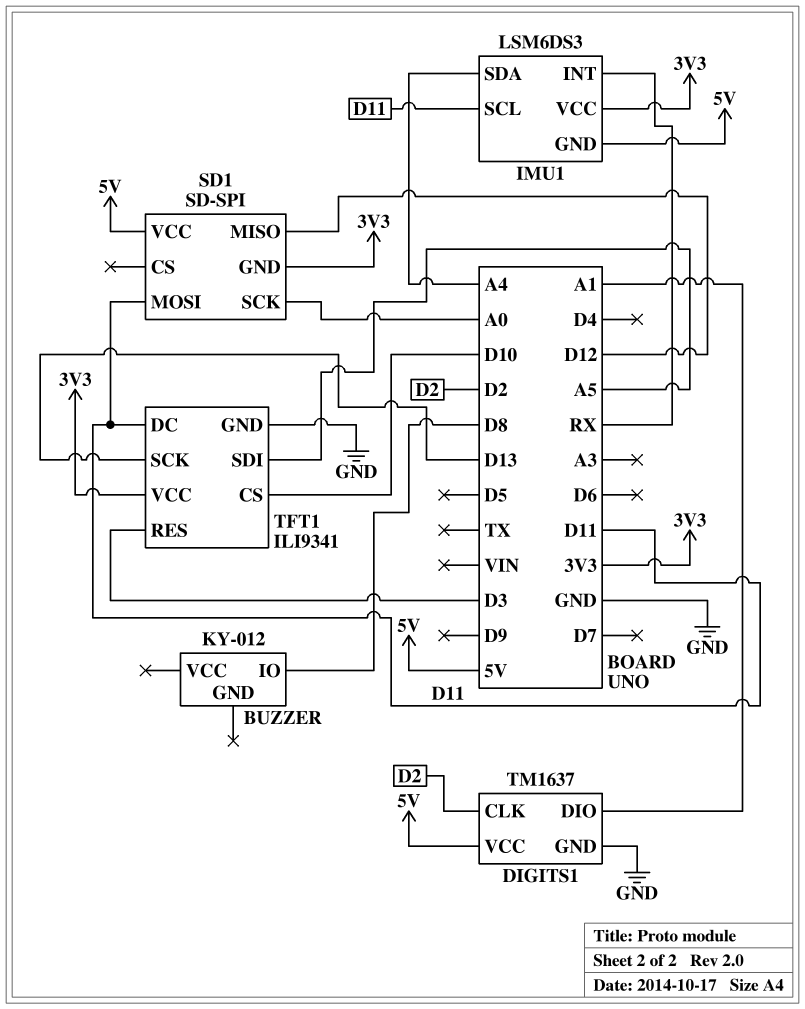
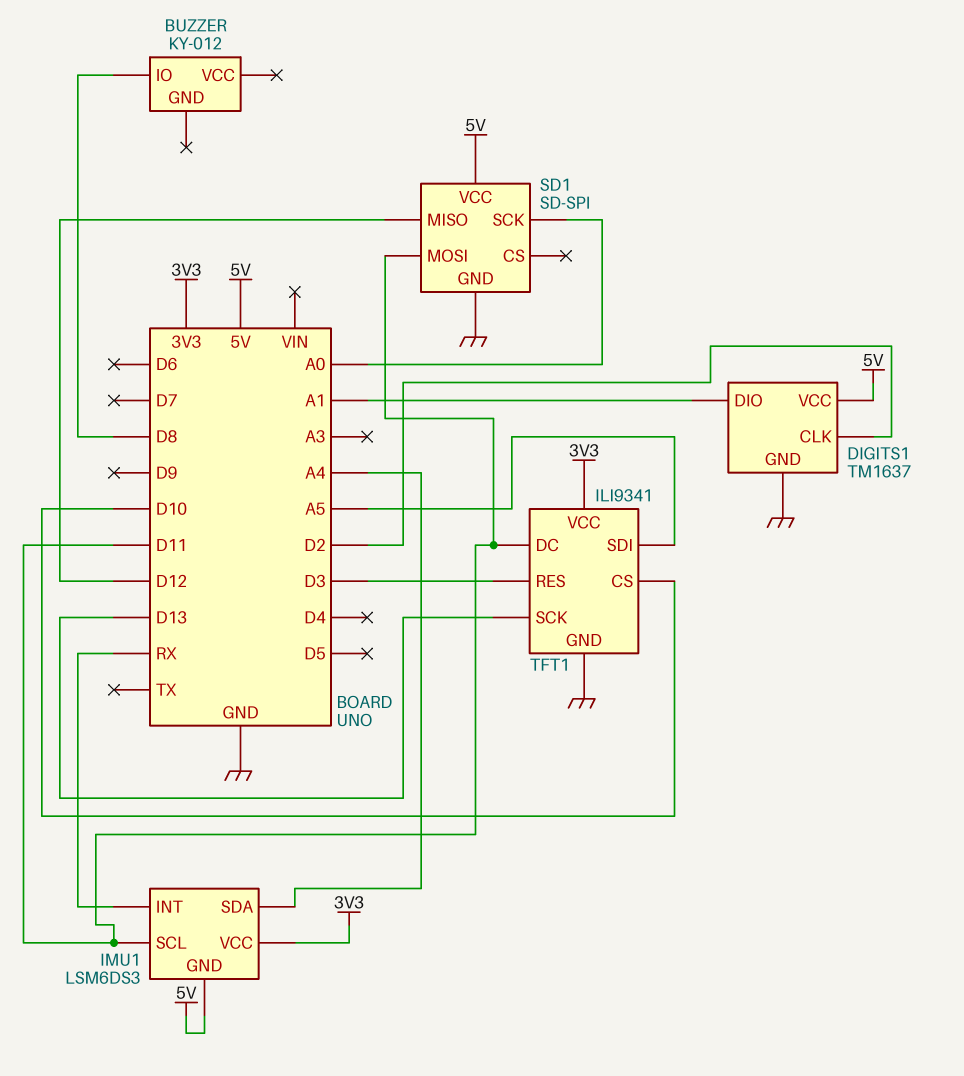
SD1 pin GND: 3V3 -> GND

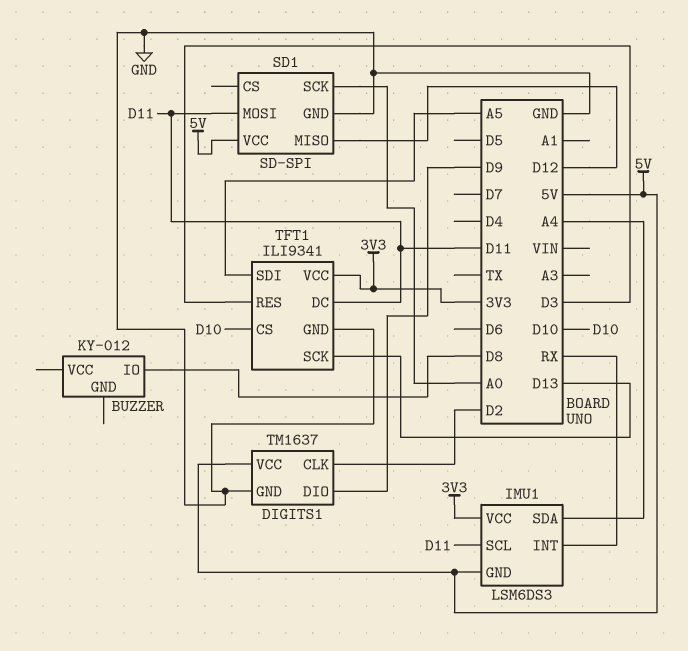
DIGITS1 pin DIO: A1 -> D9

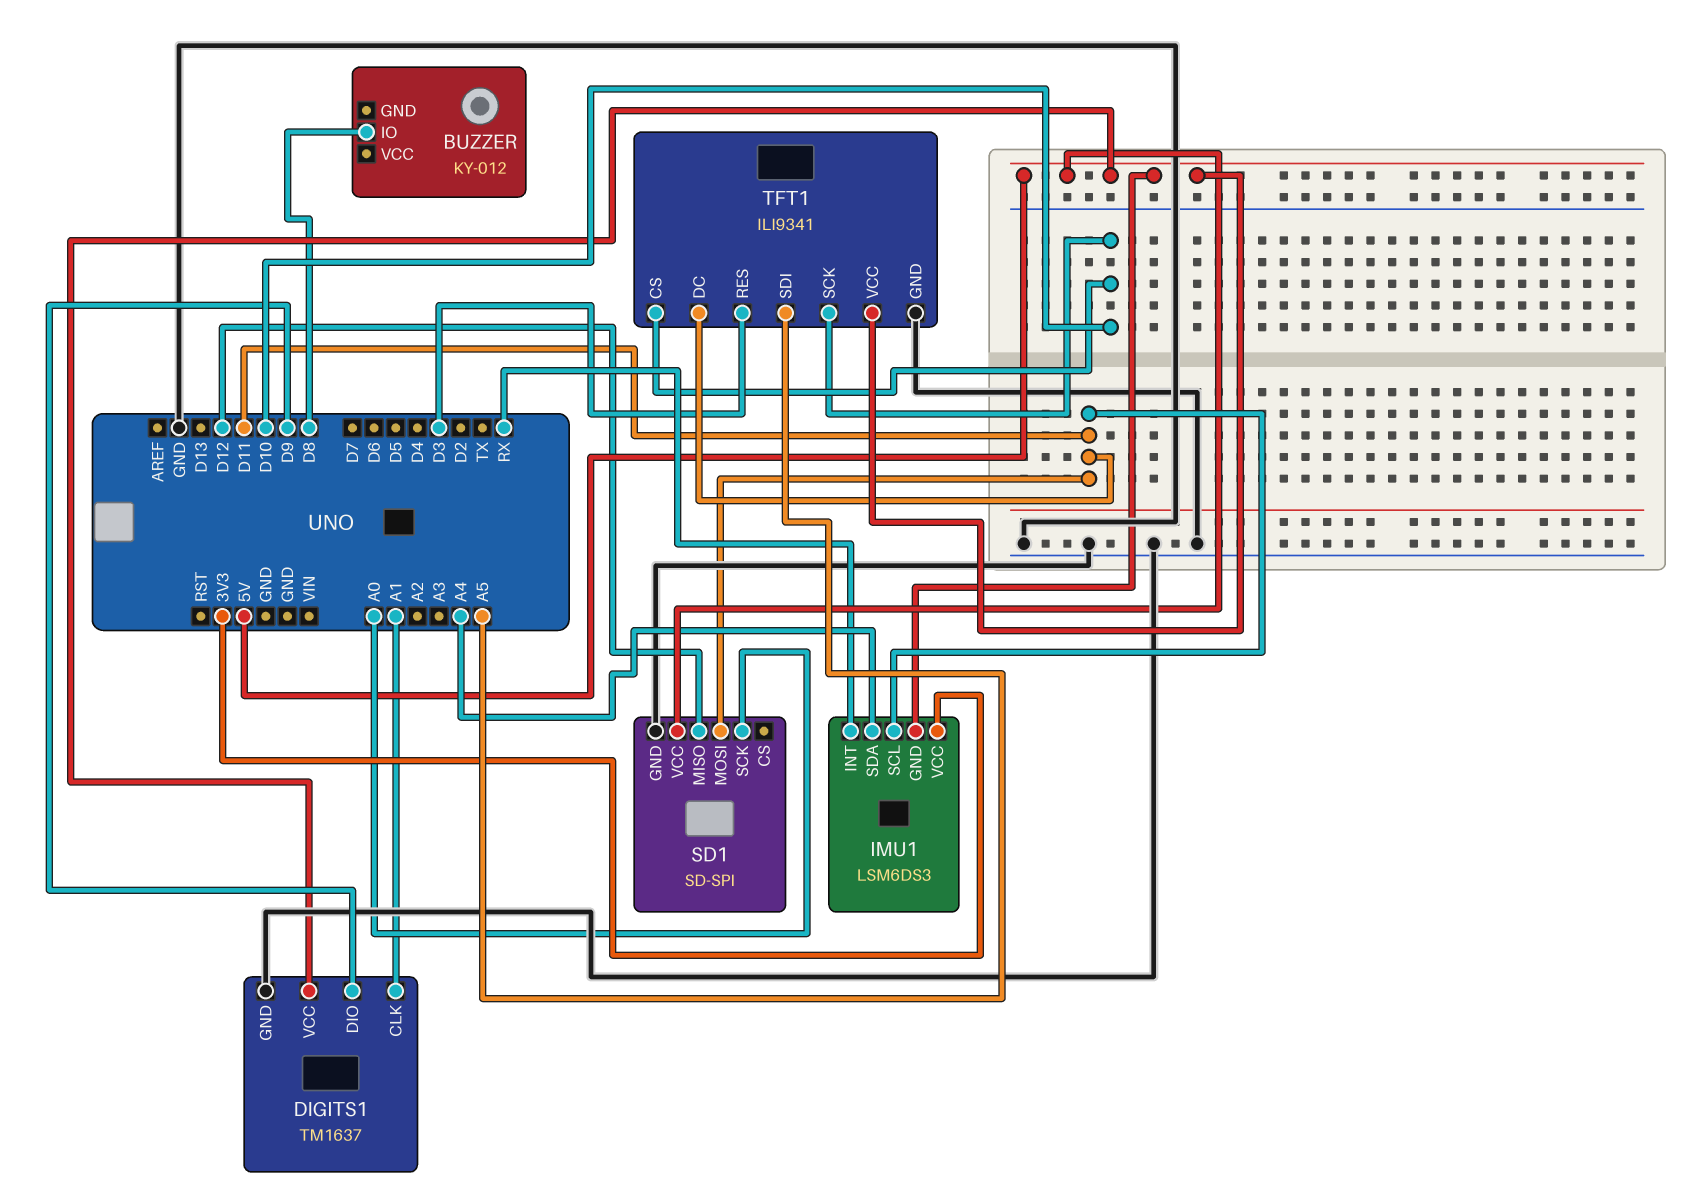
DIGITS1 pin CLK: D2 -> A1
TFT1 pin SCK: D13 -> D10
TFT1 pin VCC: 3V3 -> 5V

